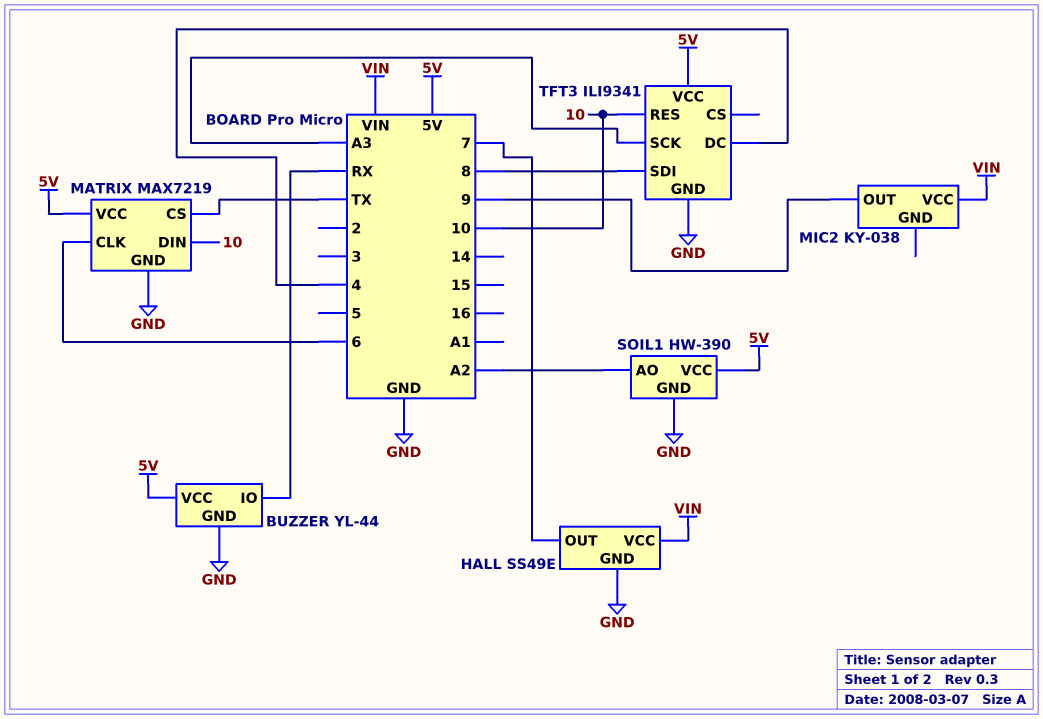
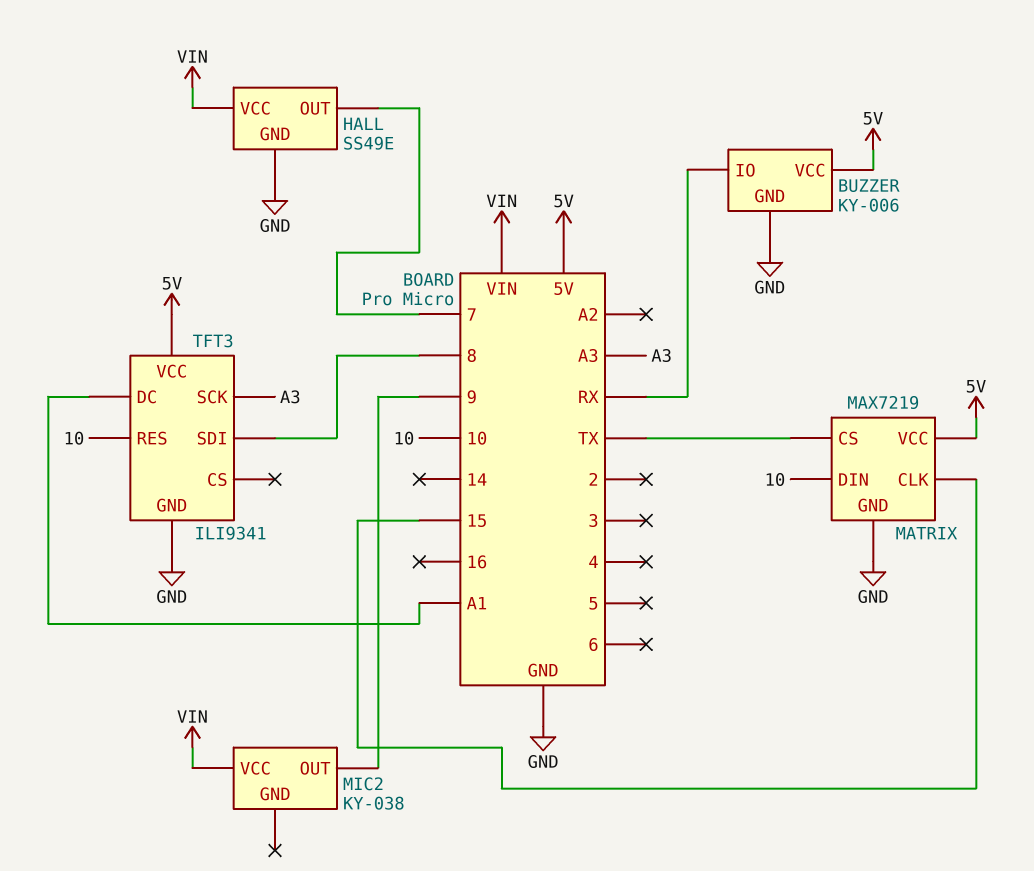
BUZZER: YL-44 -> KY-006
MATRIX pin CLK: 6 -> 15
SOIL1: HW-390 -> none
SOIL1 pin AO: A2 -> none
SOIL1 pin GND: GND -> none
SOIL1 pin VCC: 5V -> none
TFT3 pin DC: 4 -> A1

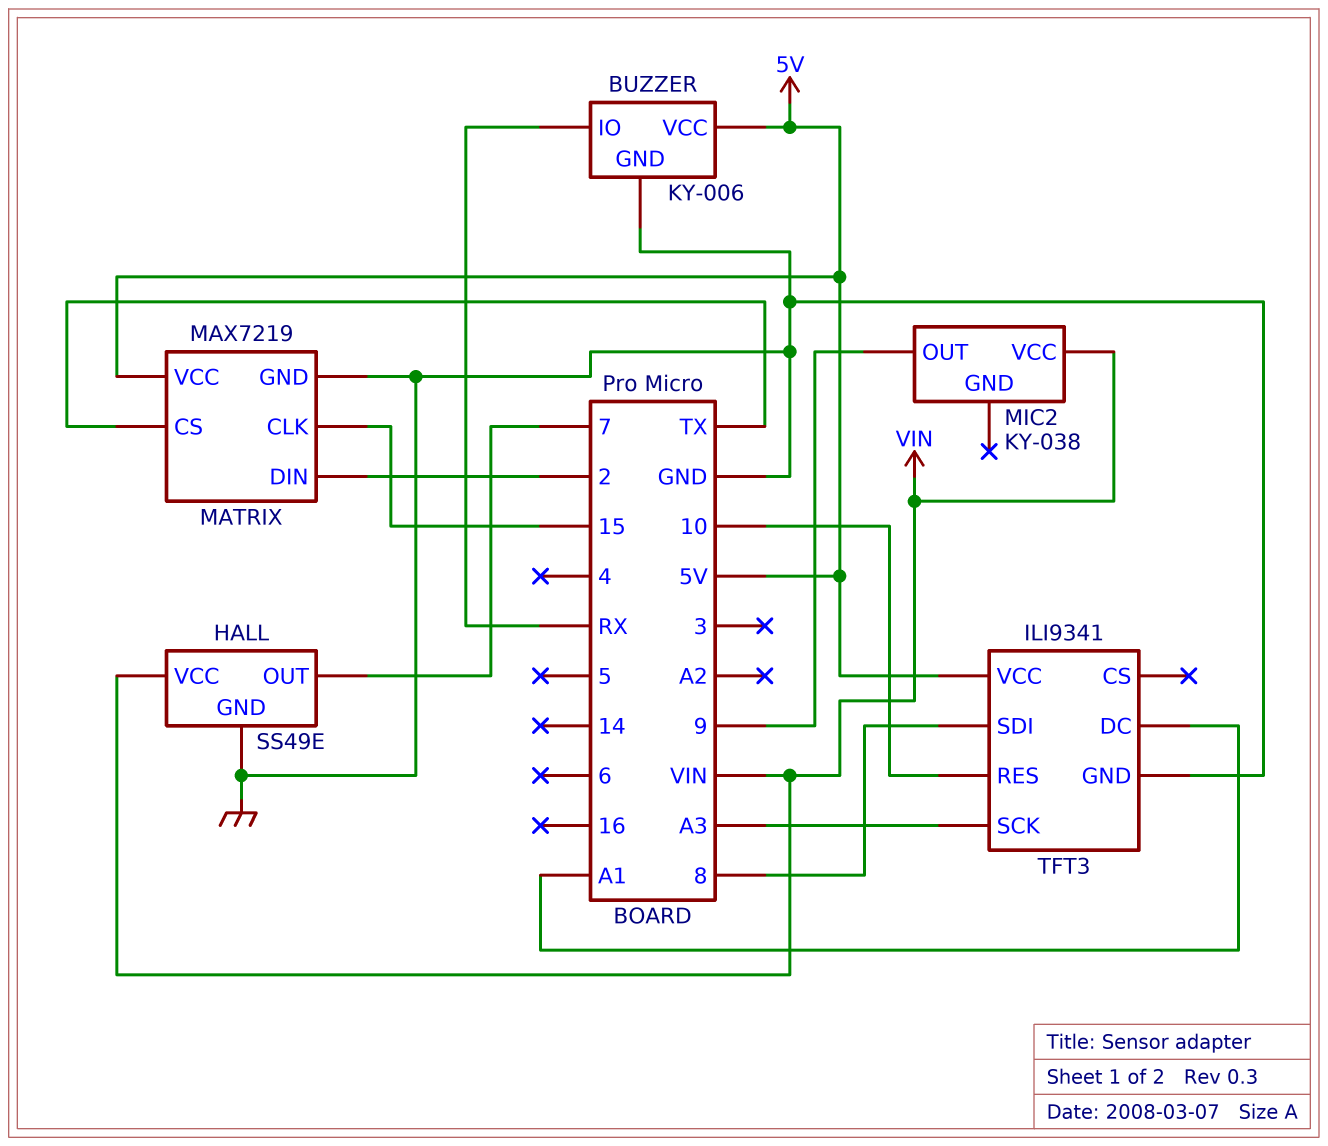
MATRIX pin DIN: 10 -> 2

